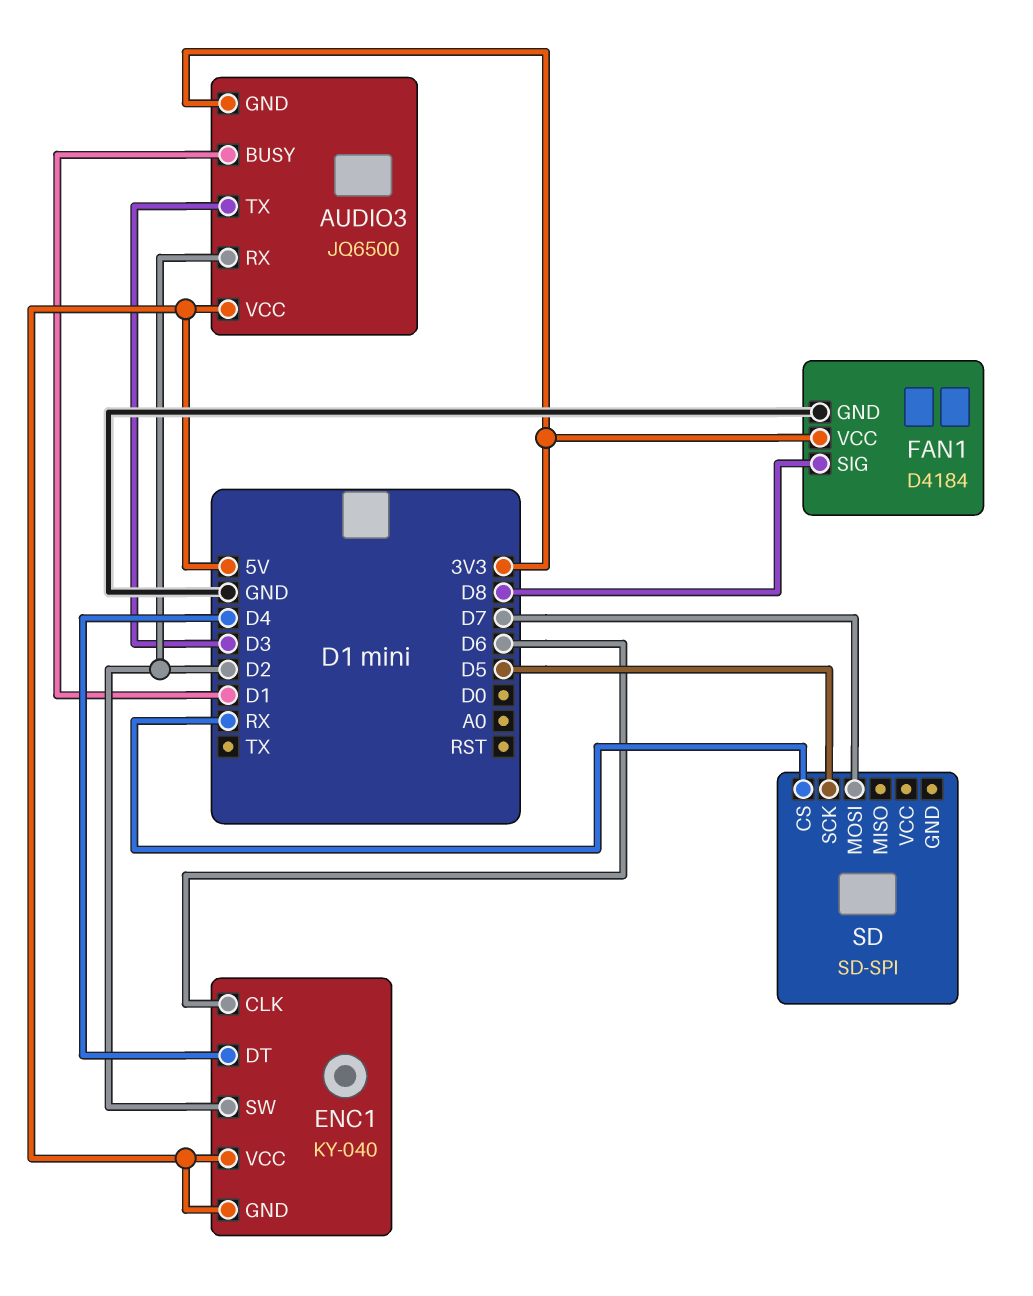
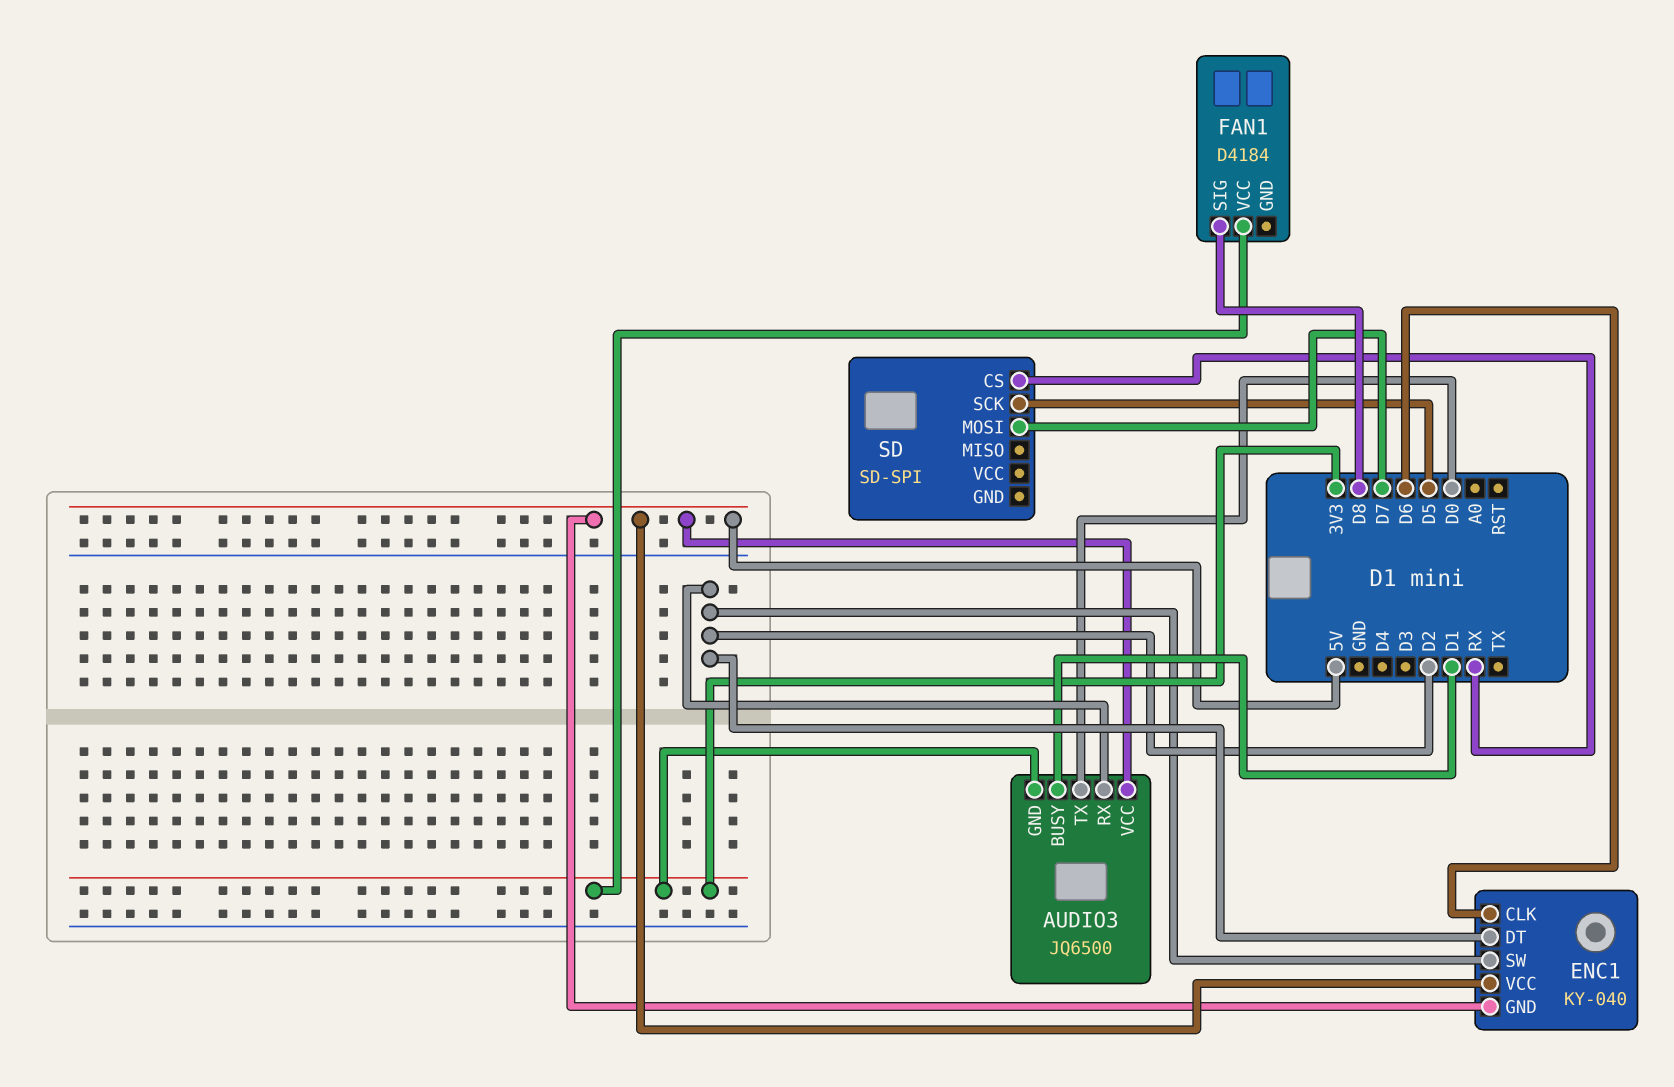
AUDIO3 pin TX: D3 -> D0
ENC1 pin DT: D4 -> D2
FAN1 pin GND: GND -> none

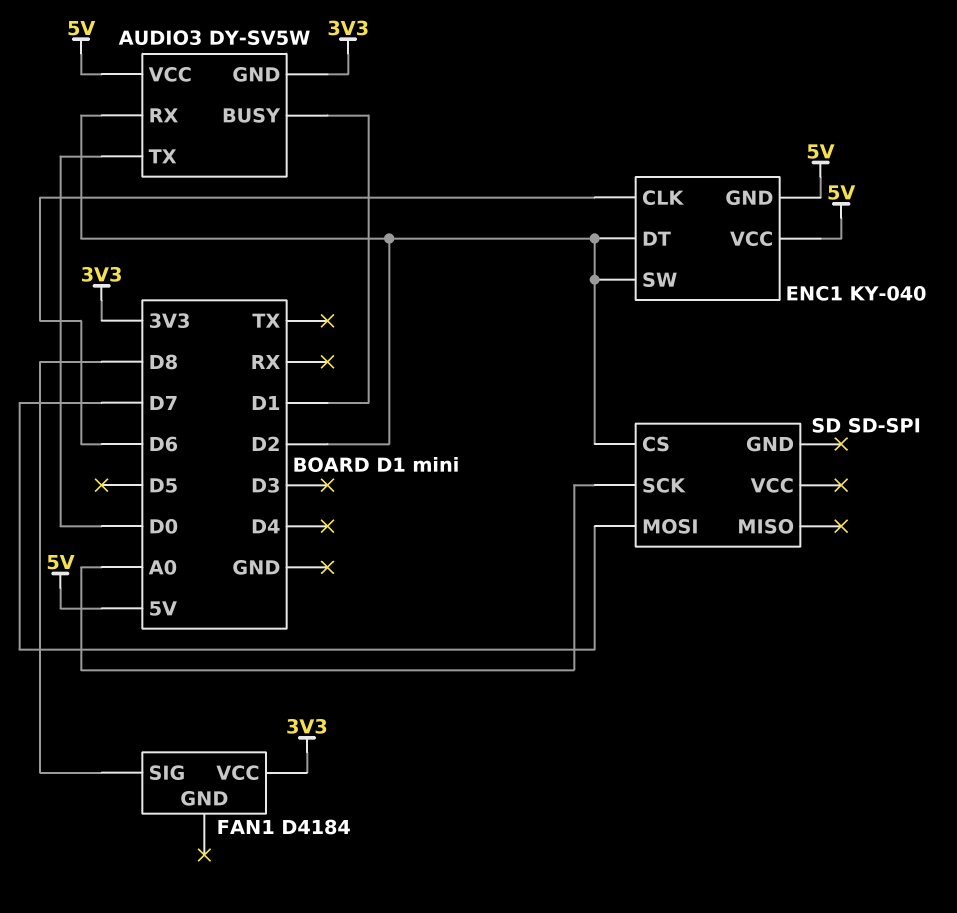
AUDIO3: JQ6500 -> DY-SV5W
SD pin CS: RX -> D2
SD pin SCK: D5 -> A0

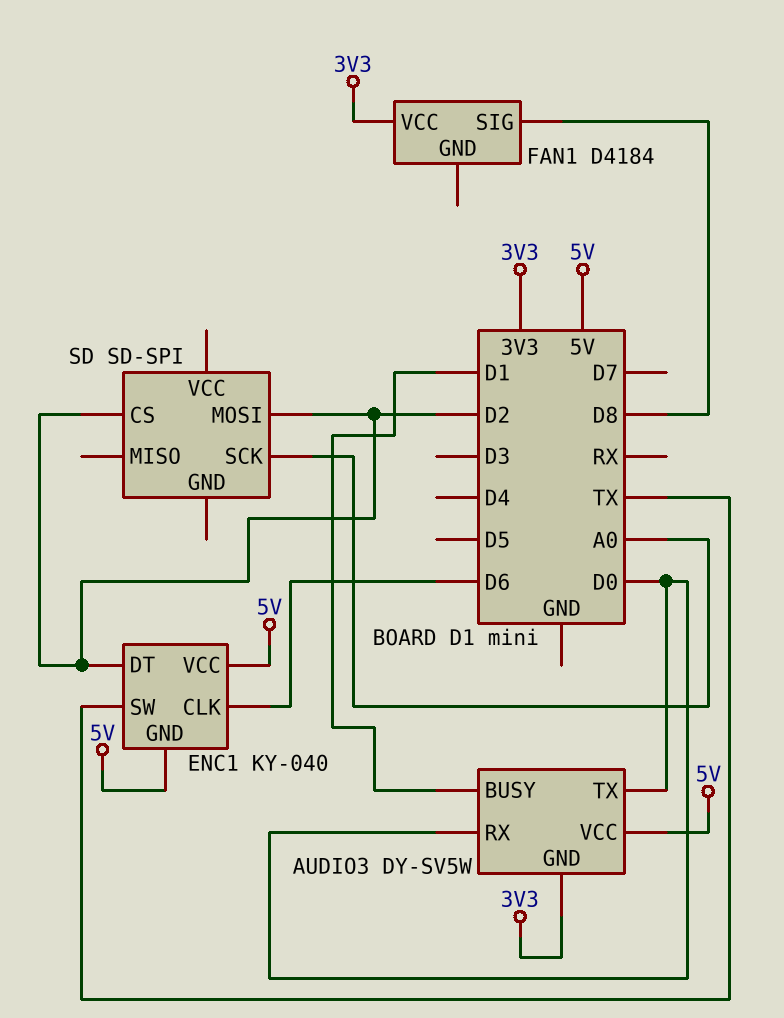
AUDIO3 pin RX: D2 -> D0
ENC1 pin SW: D2 -> TX
SD pin MOSI: D7 -> D2

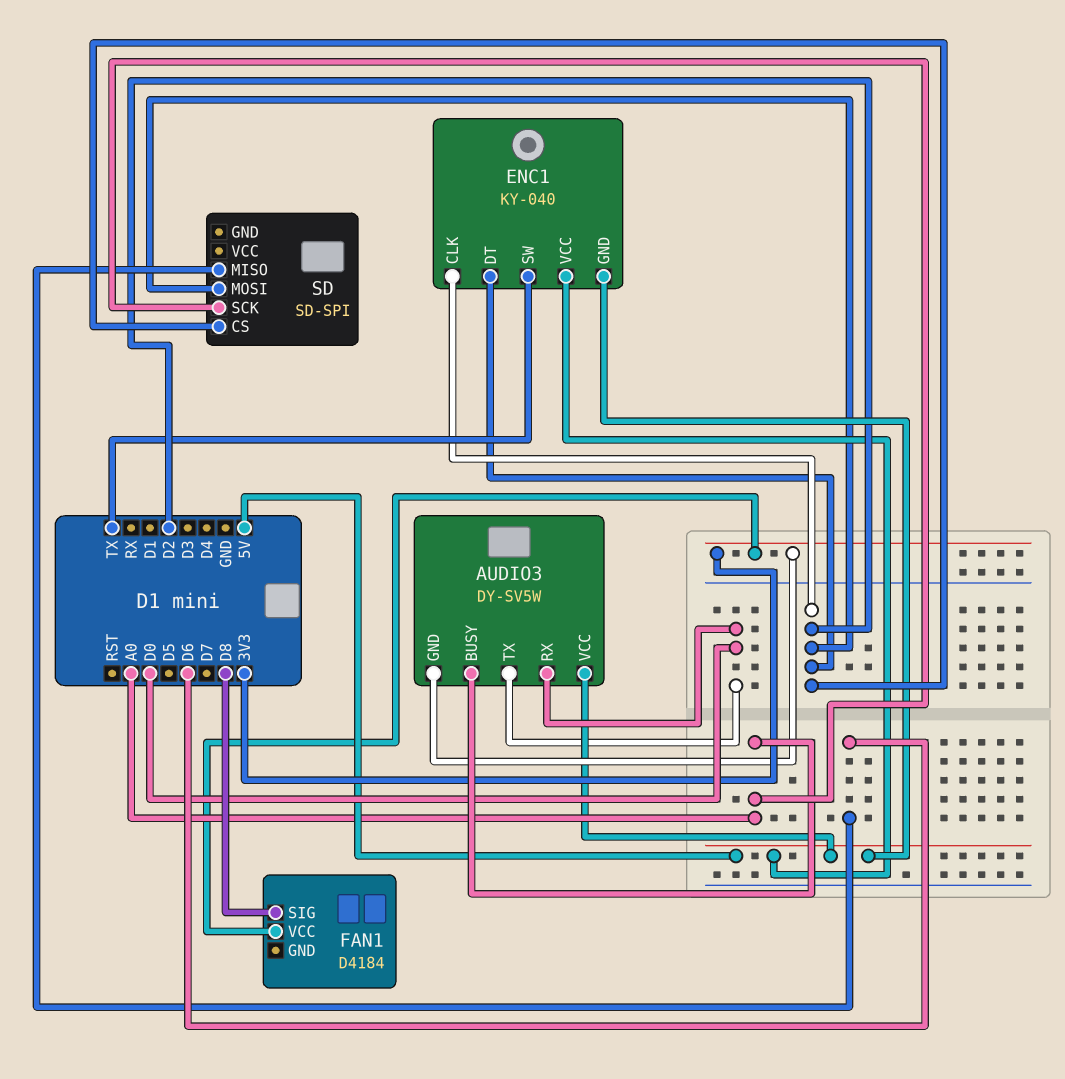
AUDIO3 pin BUSY: D1 -> A0
ENC1 pin CLK: D6 -> D2
SD pin MISO: none -> D6

